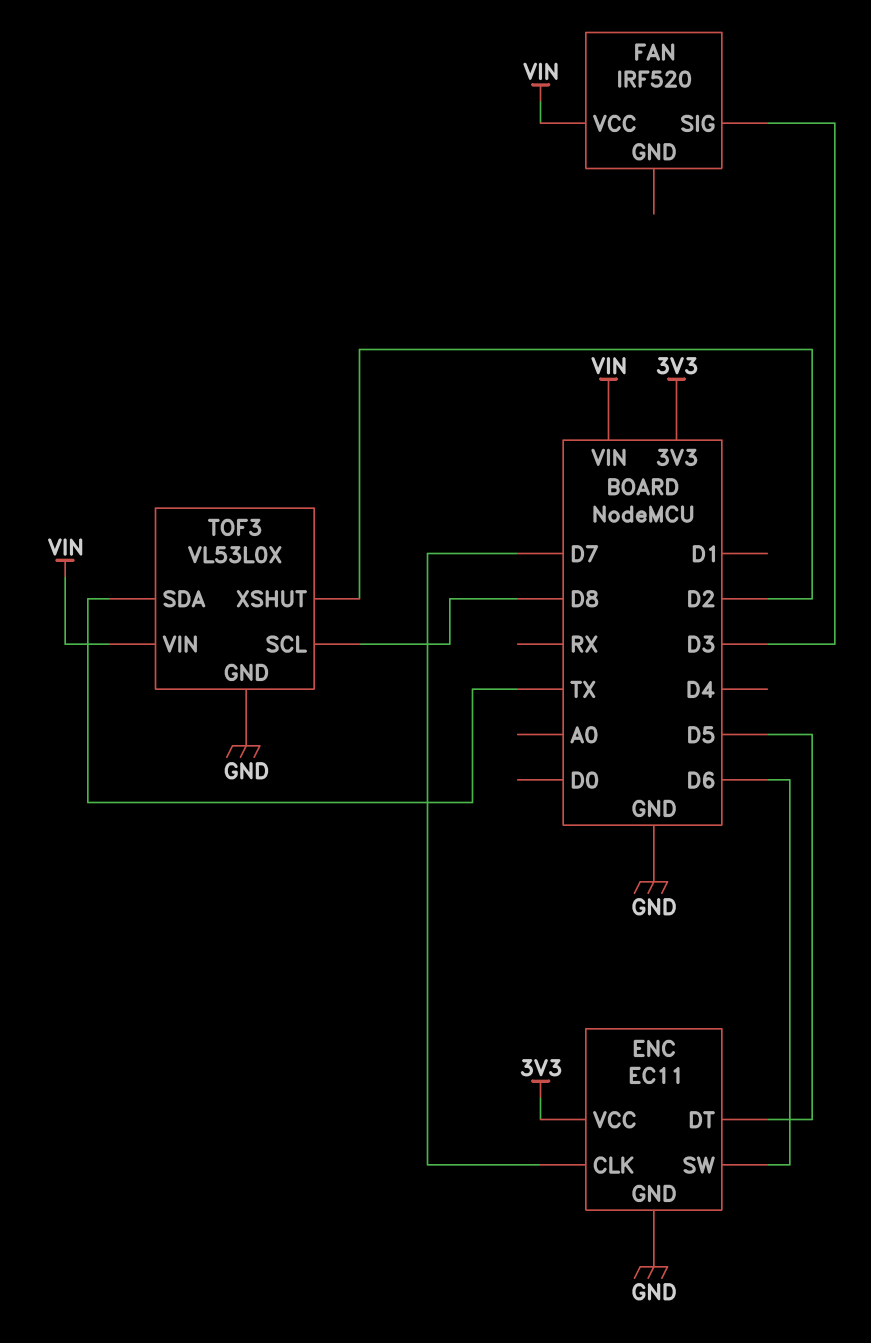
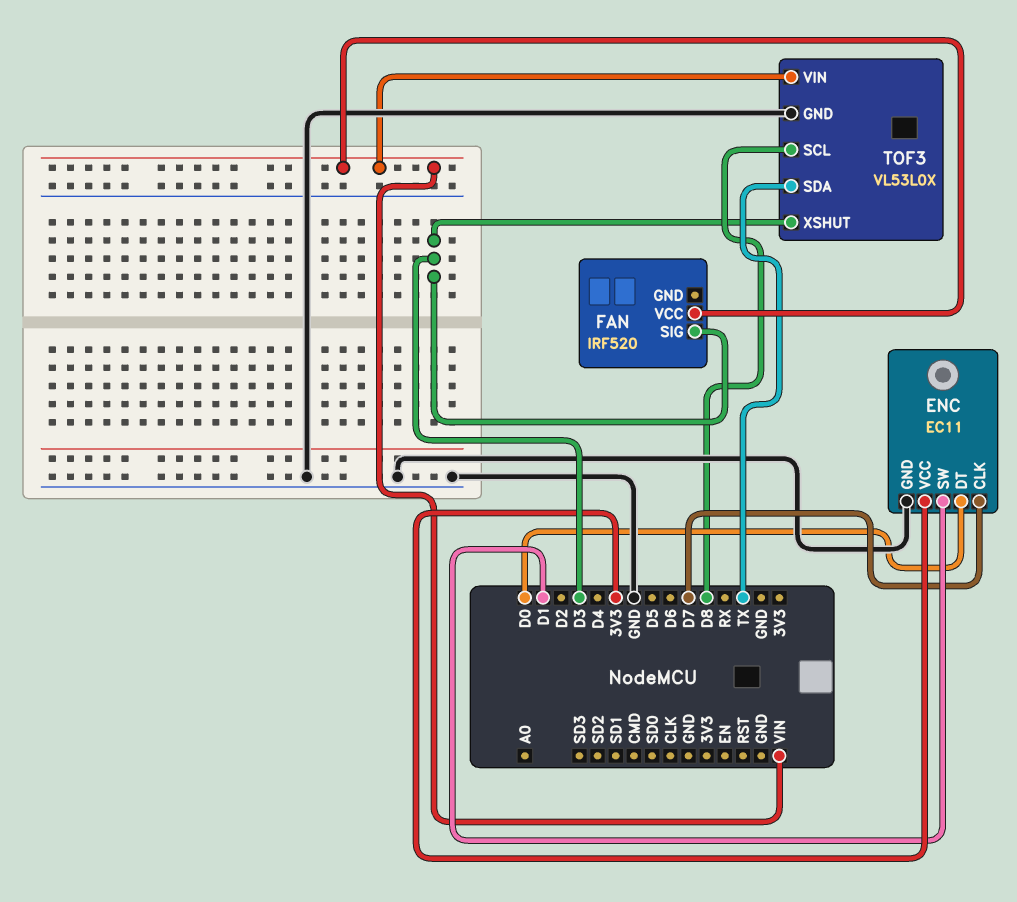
ENC pin DT: D5 -> D0
ENC pin SW: D6 -> D1
TOF3 pin XSHUT: D2 -> D3

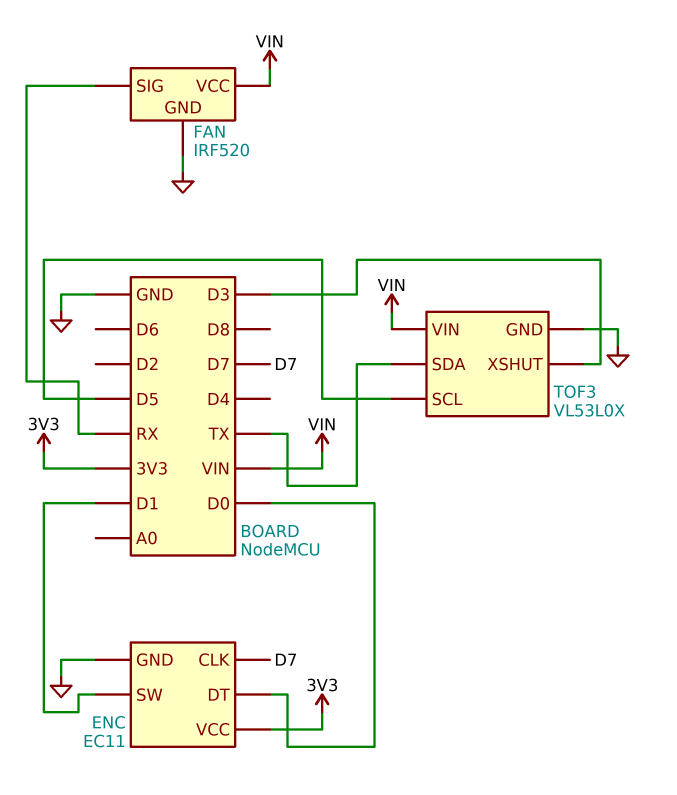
FAN pin GND: none -> GND
FAN pin SIG: D3 -> RX
TOF3 pin SCL: D8 -> D5

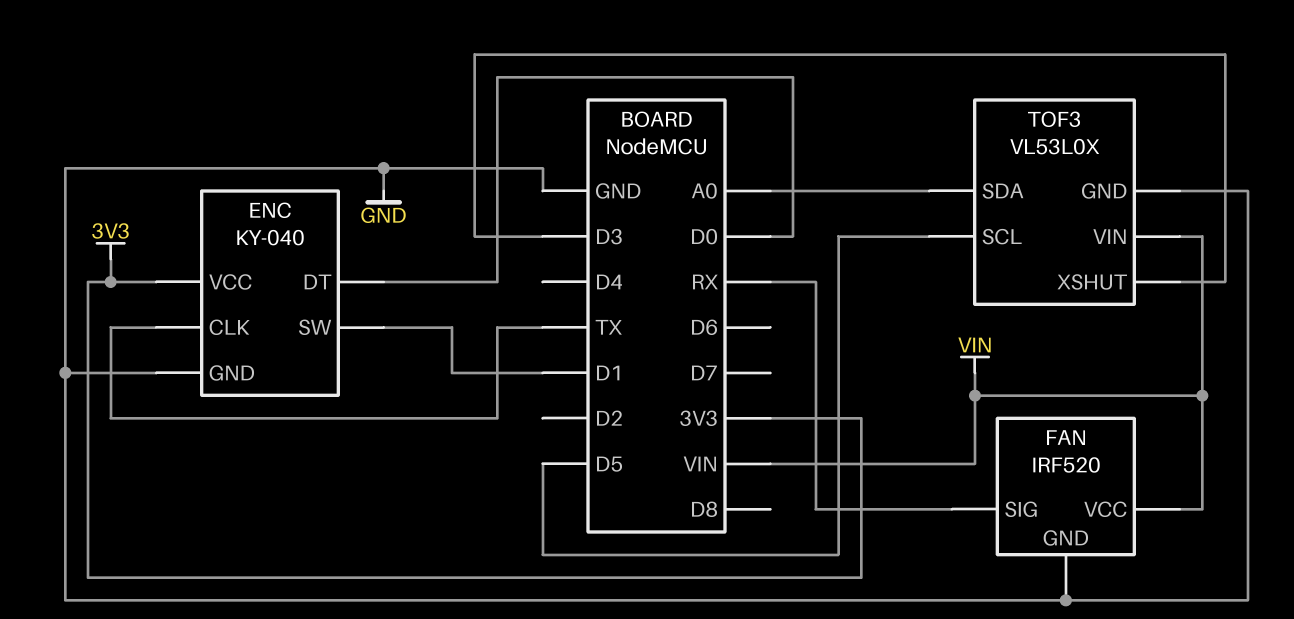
ENC: EC11 -> KY-040
ENC pin CLK: D7 -> TX
TOF3 pin SDA: TX -> A0

